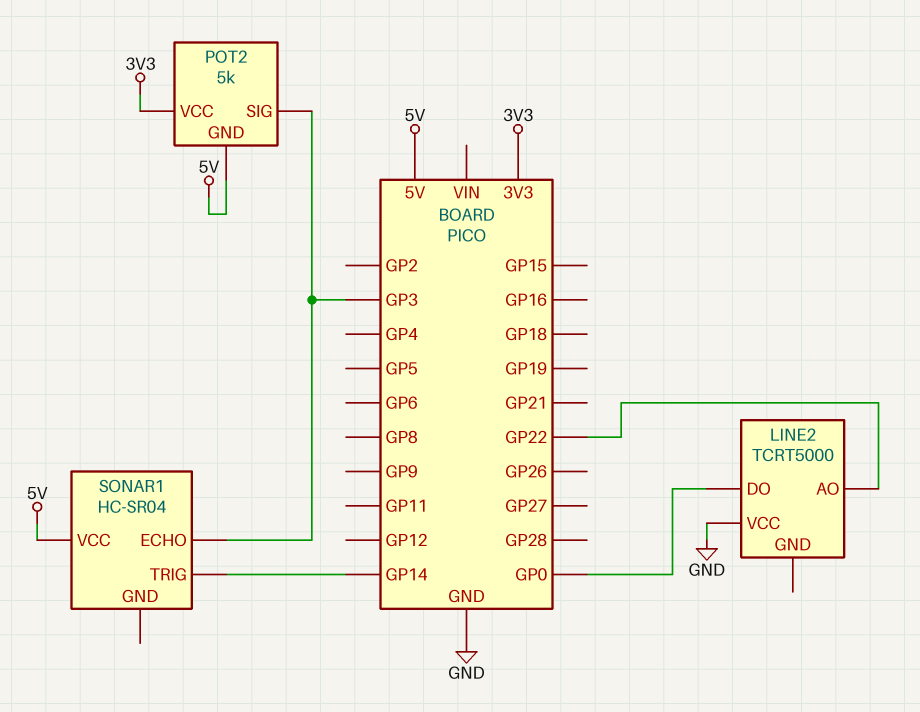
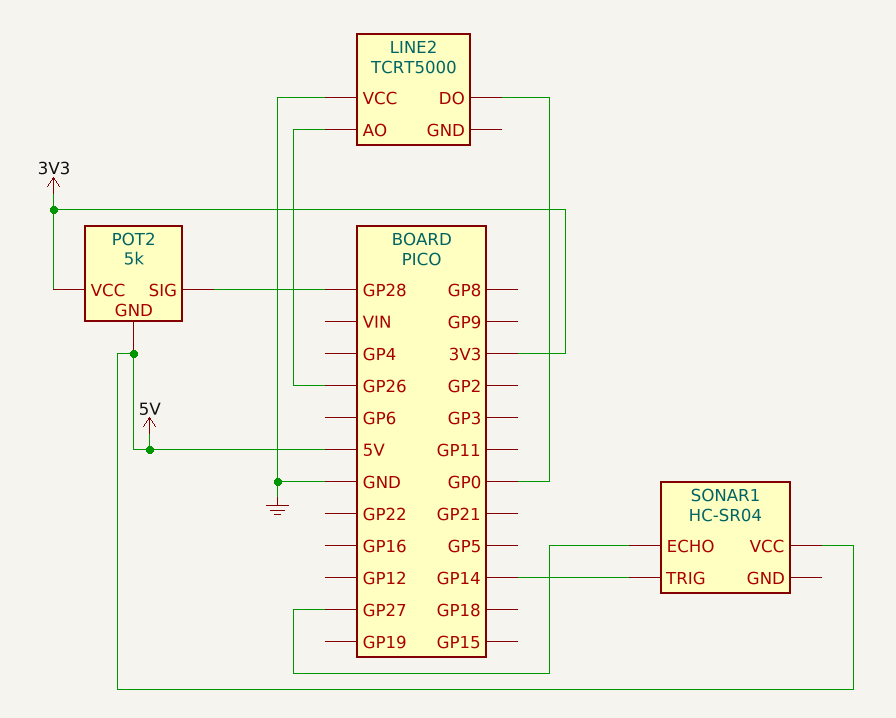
LINE2 pin AO: GP22 -> GP26
POT2 pin SIG: GP3 -> GP28
SONAR1 pin ECHO: GP3 -> GP27

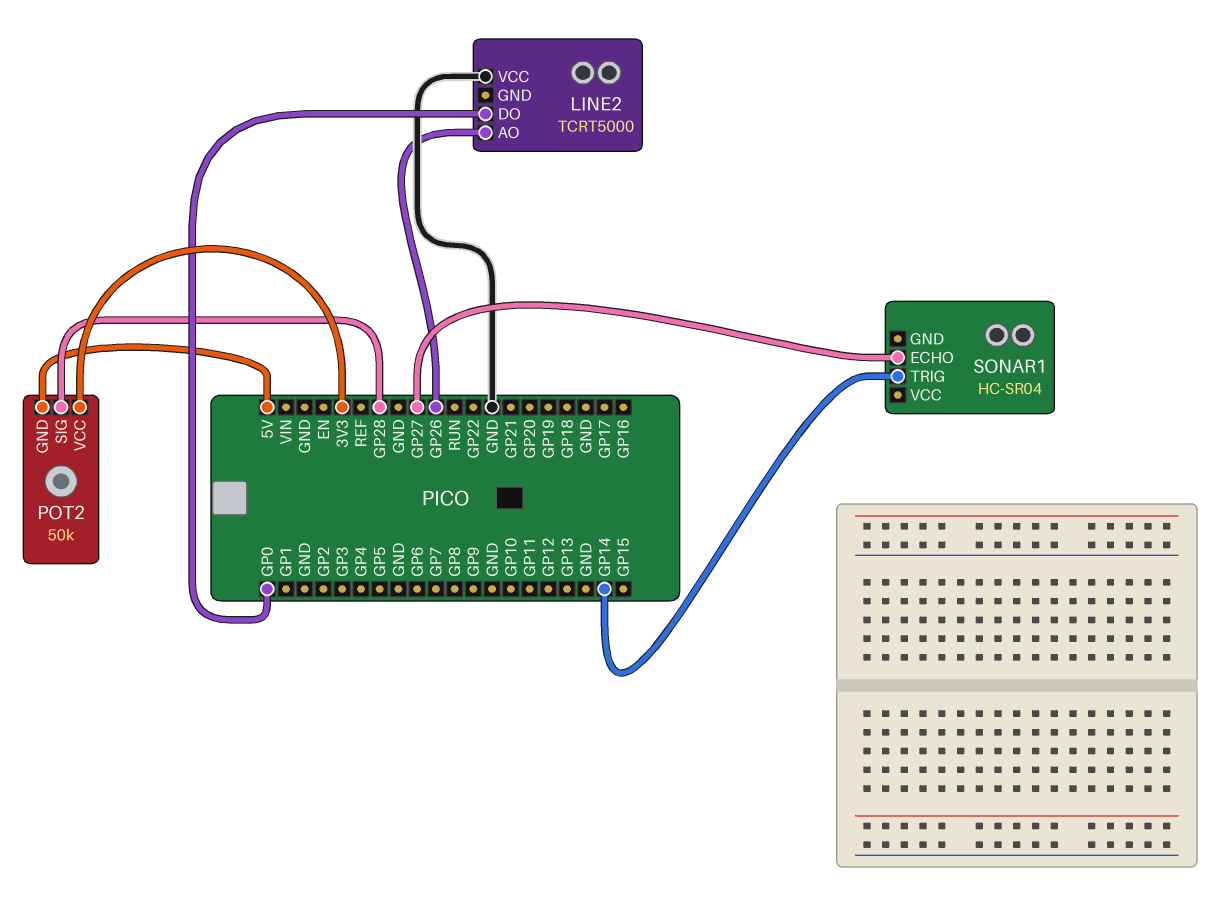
POT2: 5k -> 50k
SONAR1 pin VCC: 5V -> none

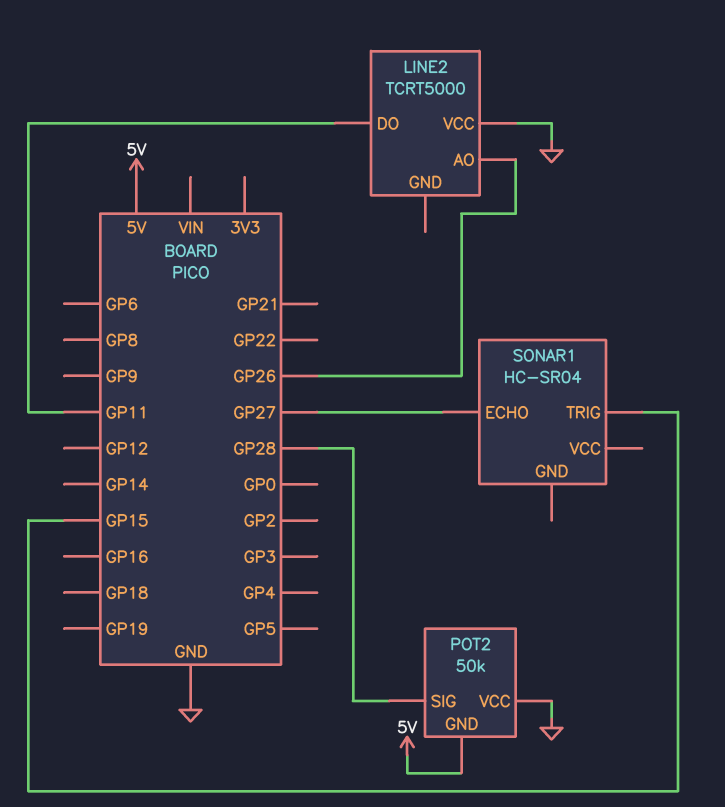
LINE2 pin DO: GP0 -> GP11
POT2 pin VCC: 3V3 -> GND
SONAR1 pin TRIG: GP14 -> GP15

